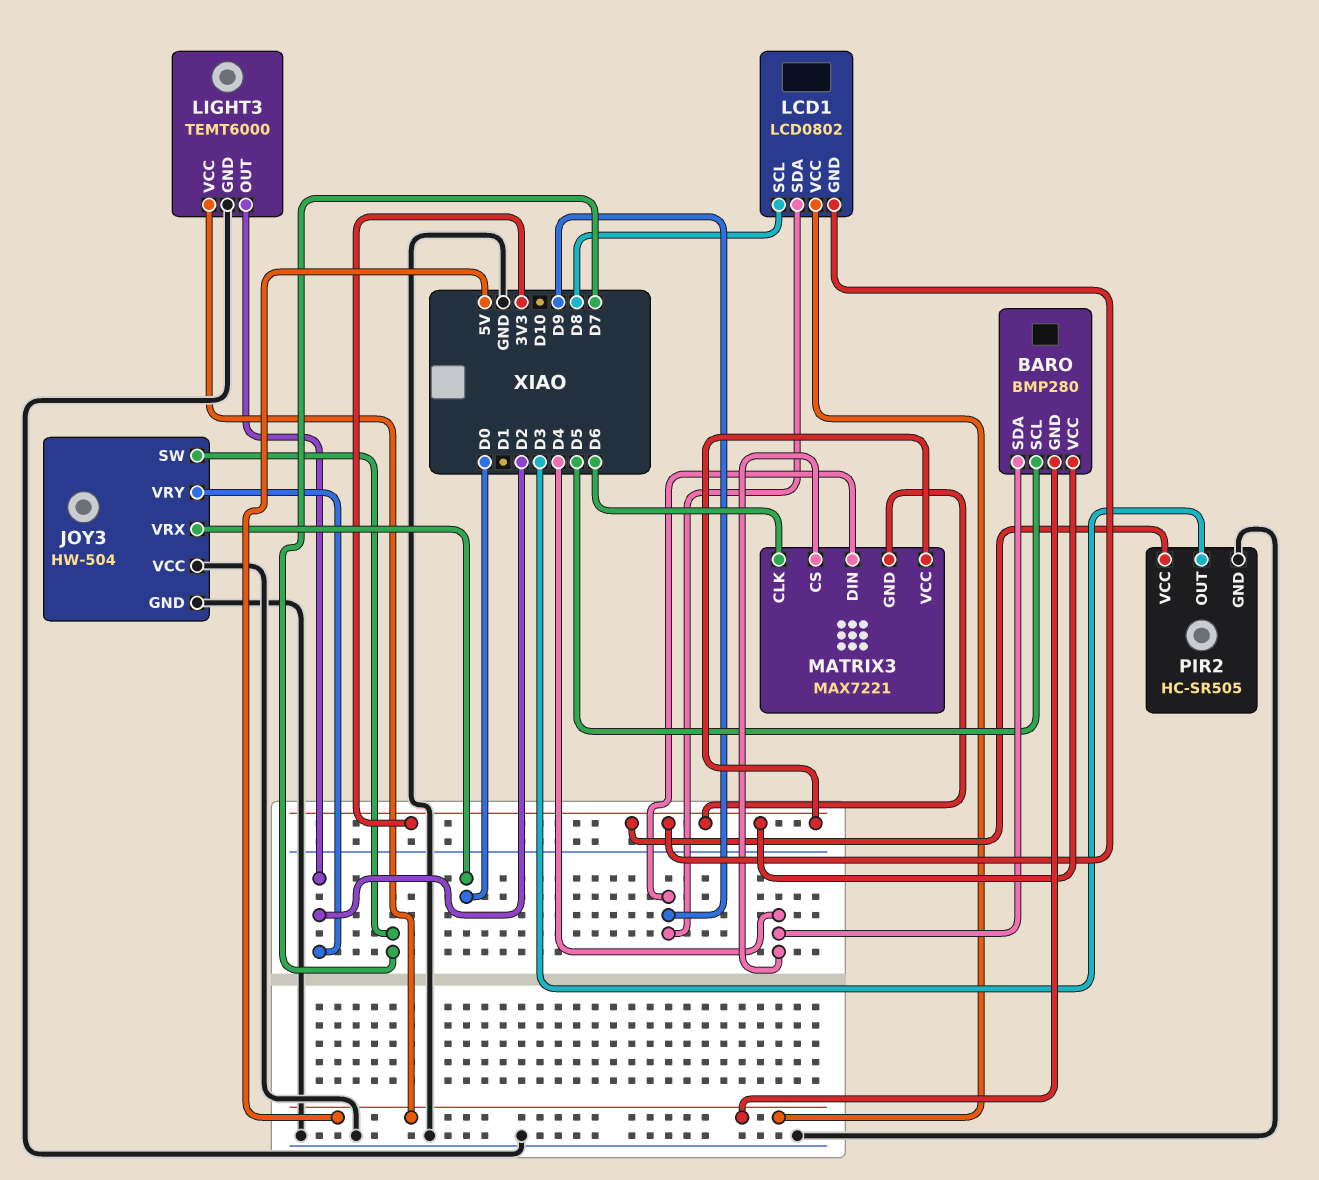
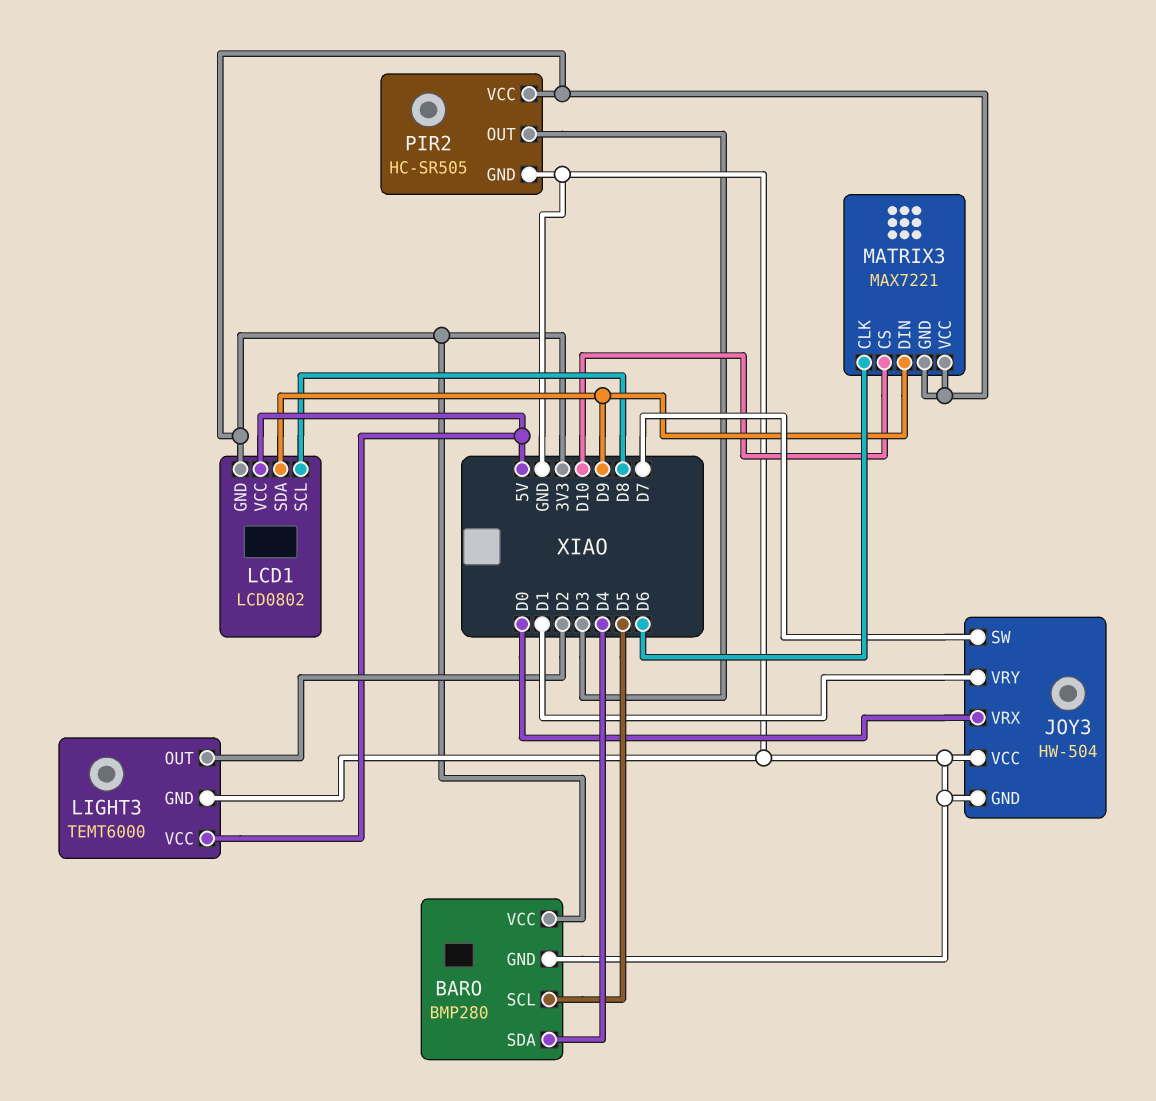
BARO pin GND: 5V -> GND
JOY3 pin VRY: D2 -> D1
MATRIX3 pin CS: D4 -> D10

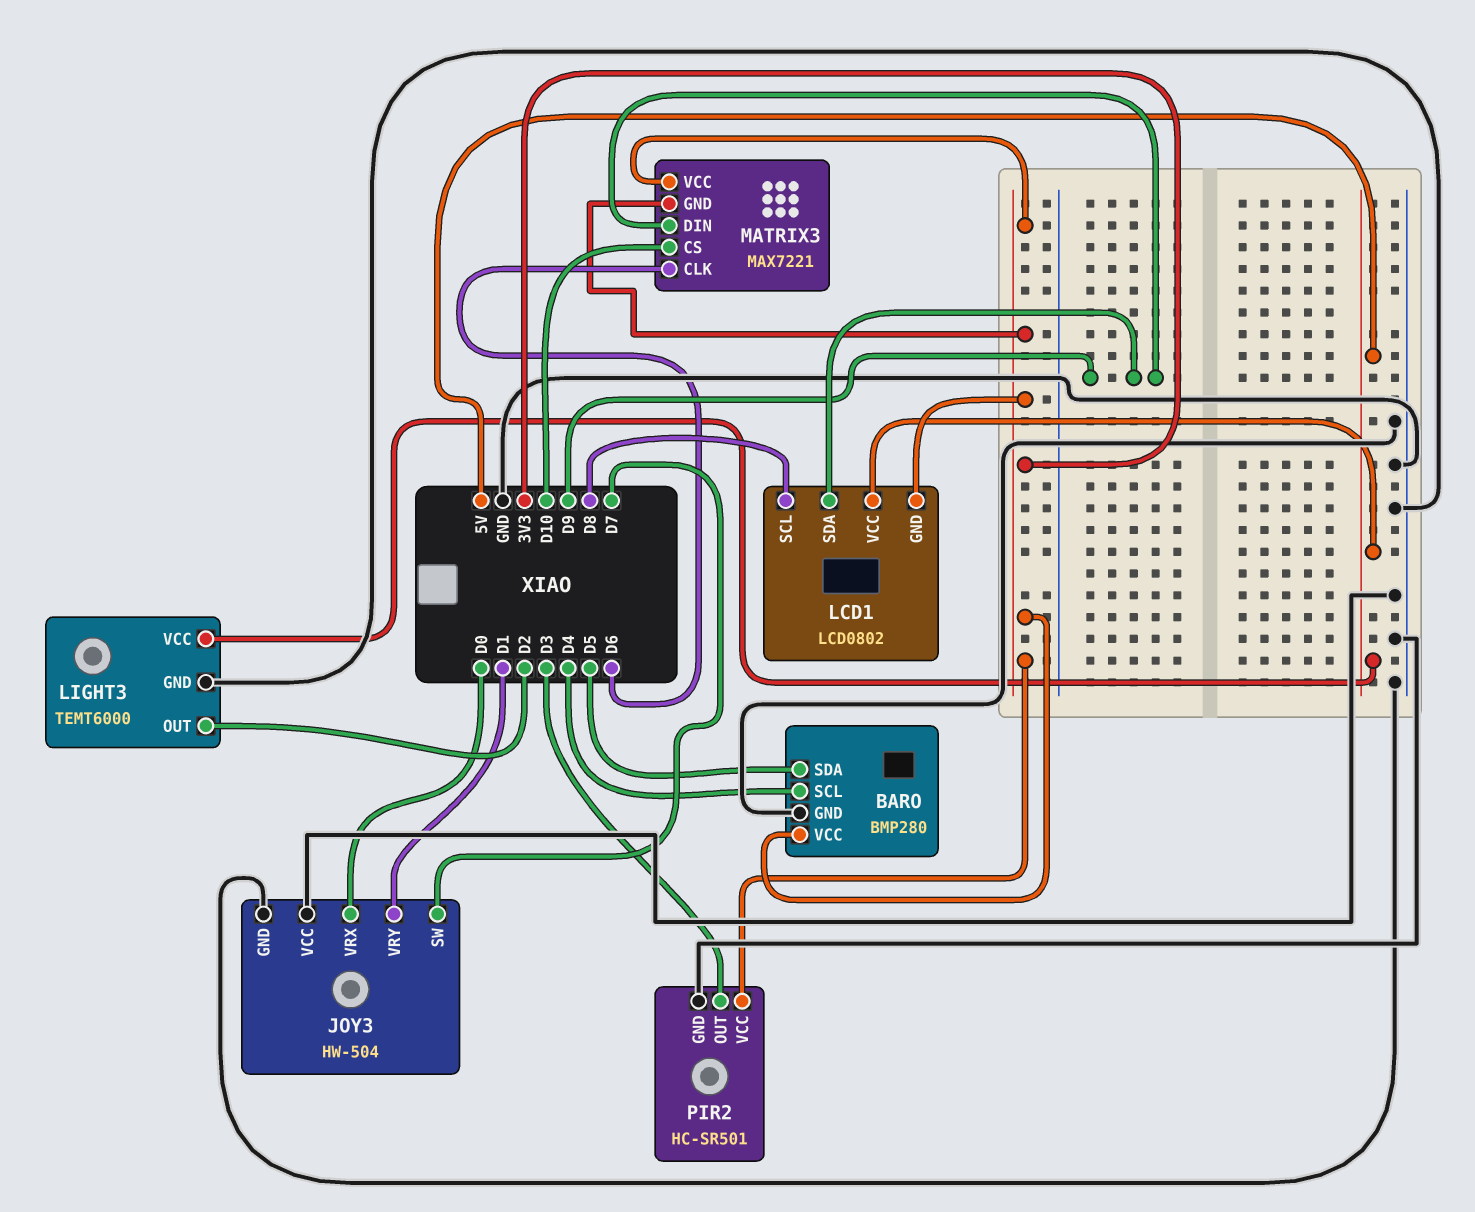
BARO pin SCL: D5 -> D4
BARO pin SDA: D4 -> D5
PIR2: HC-SR505 -> HC-SR501

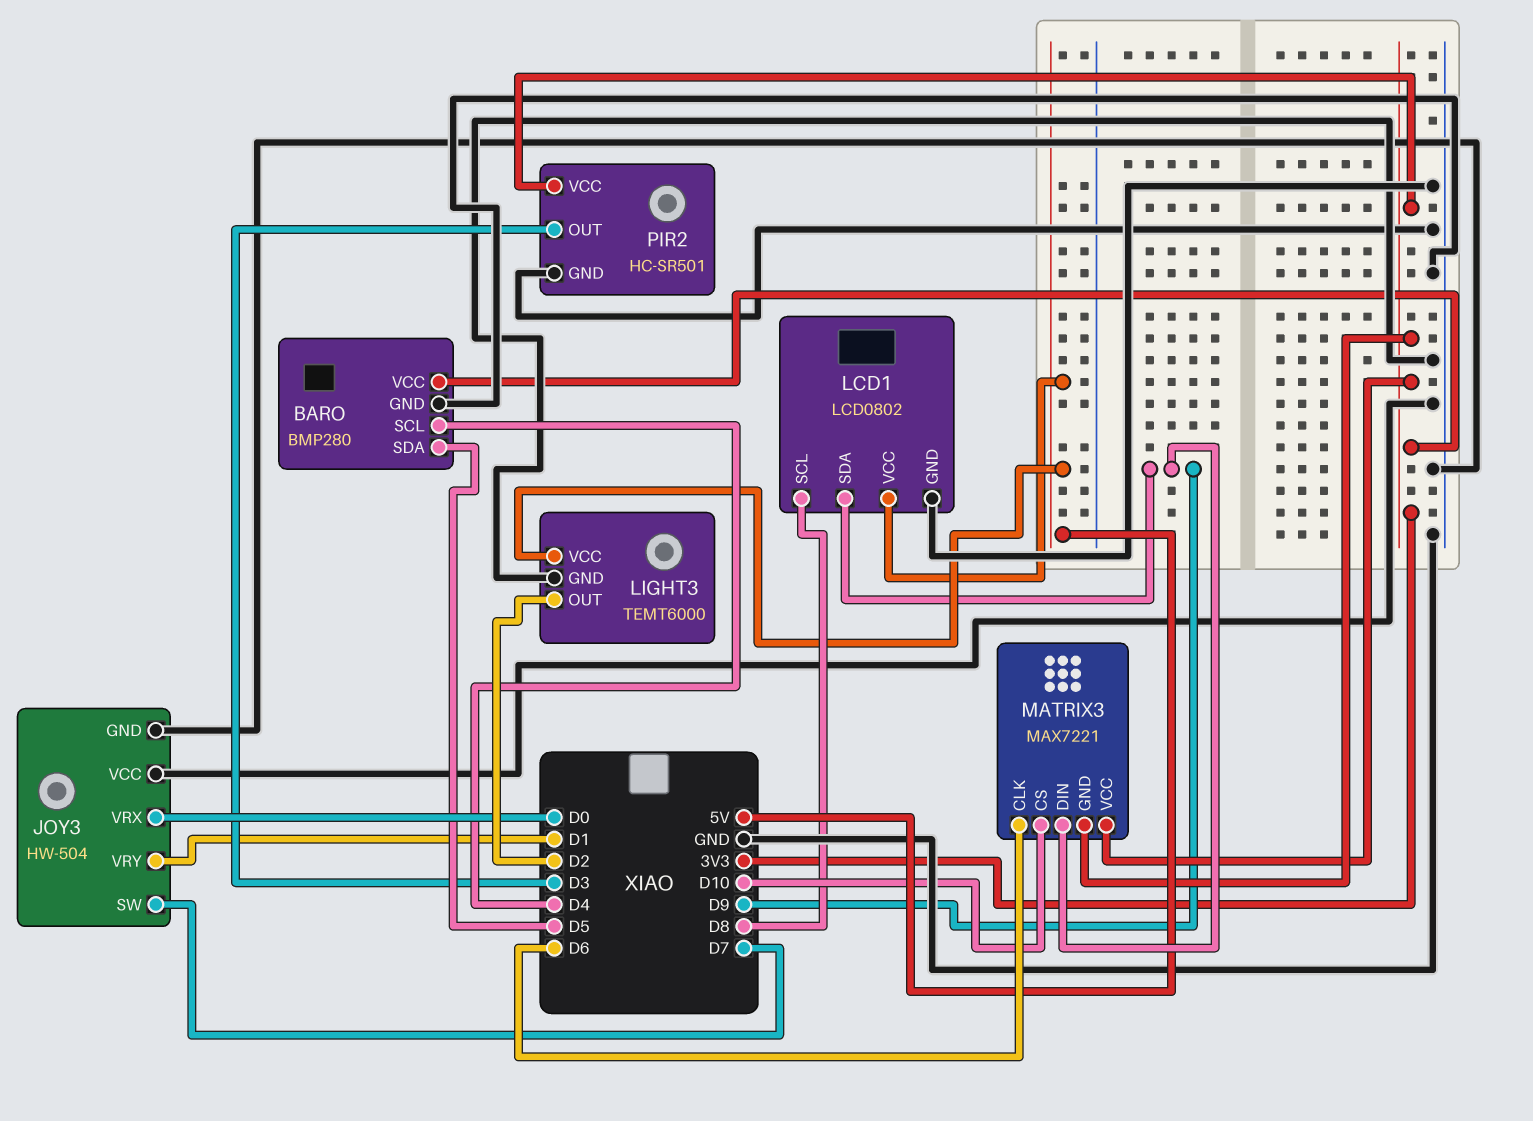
LCD1 pin GND: 3V3 -> GND

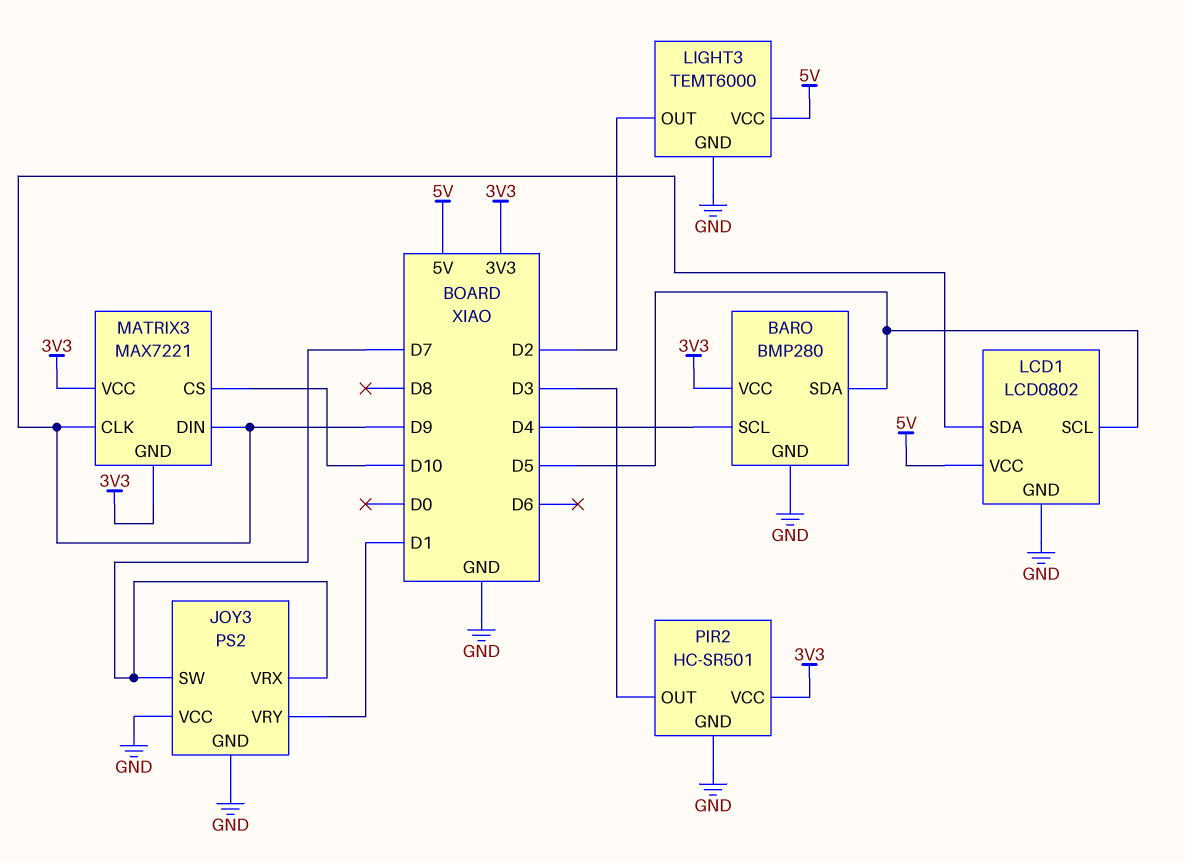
JOY3: HW-504 -> PS2
JOY3 pin VRX: D0 -> D7
LCD1 pin SCL: D8 -> D5
MATRIX3 pin CLK: D6 -> D9

